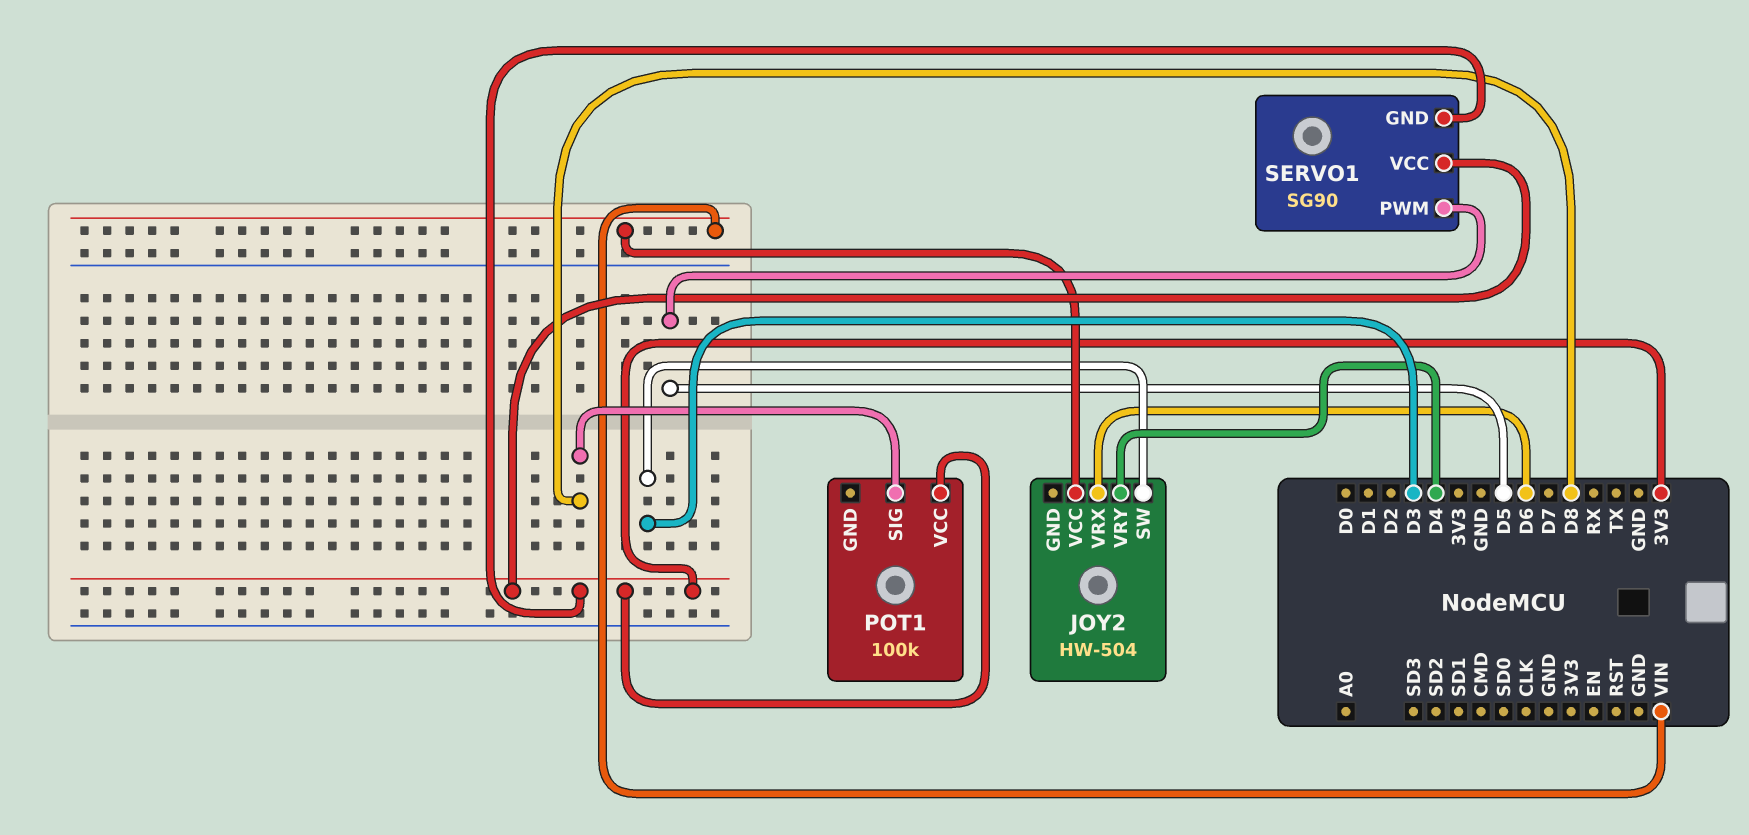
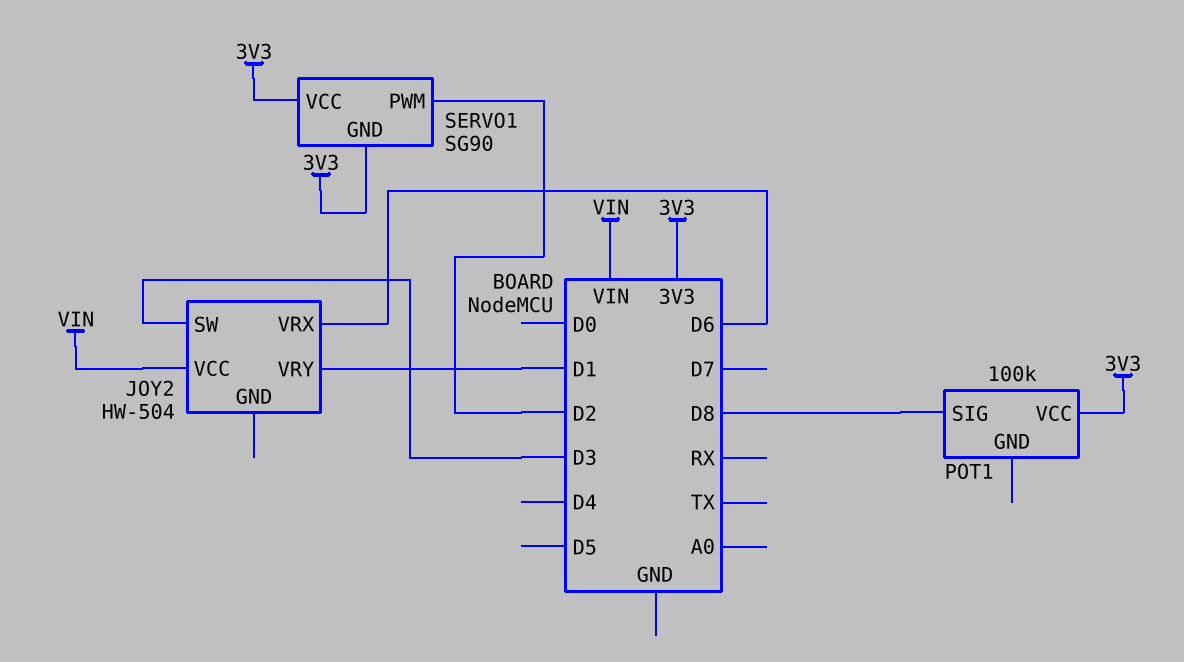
JOY2 pin VRY: D4 -> D1
SERVO1 pin PWM: D5 -> D2

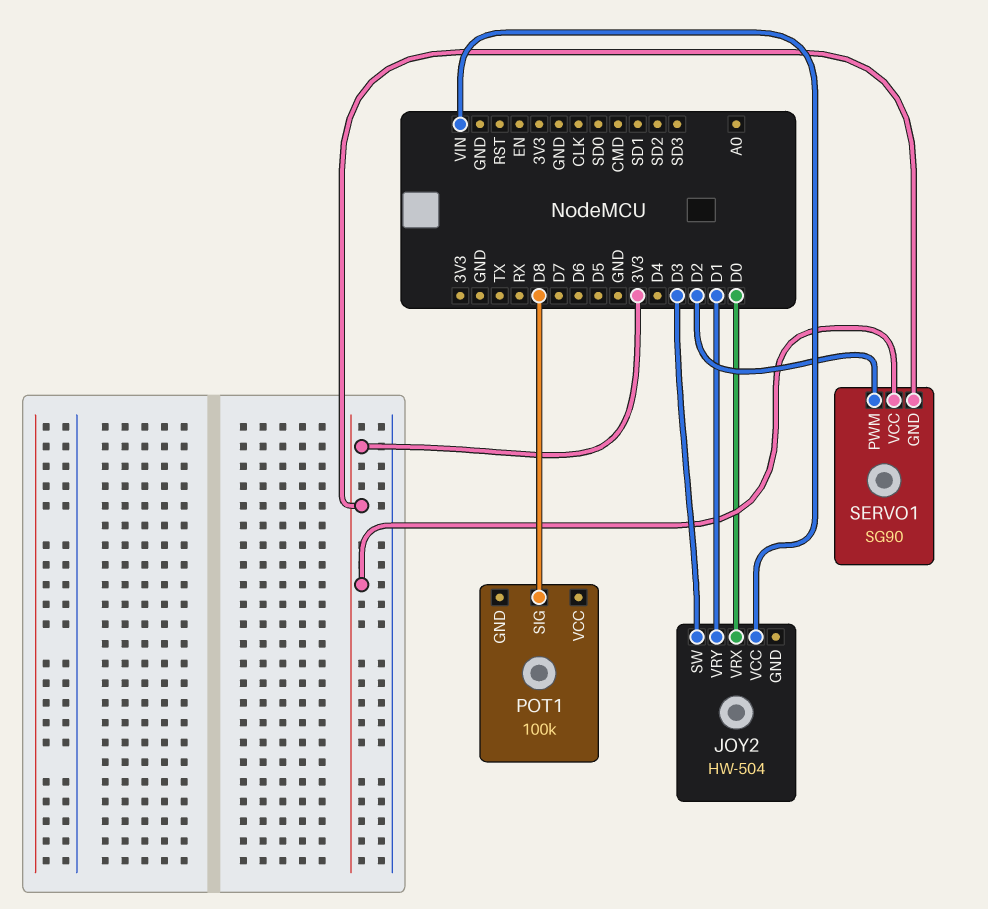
JOY2 pin VRX: D6 -> D0
POT1 pin VCC: 3V3 -> none

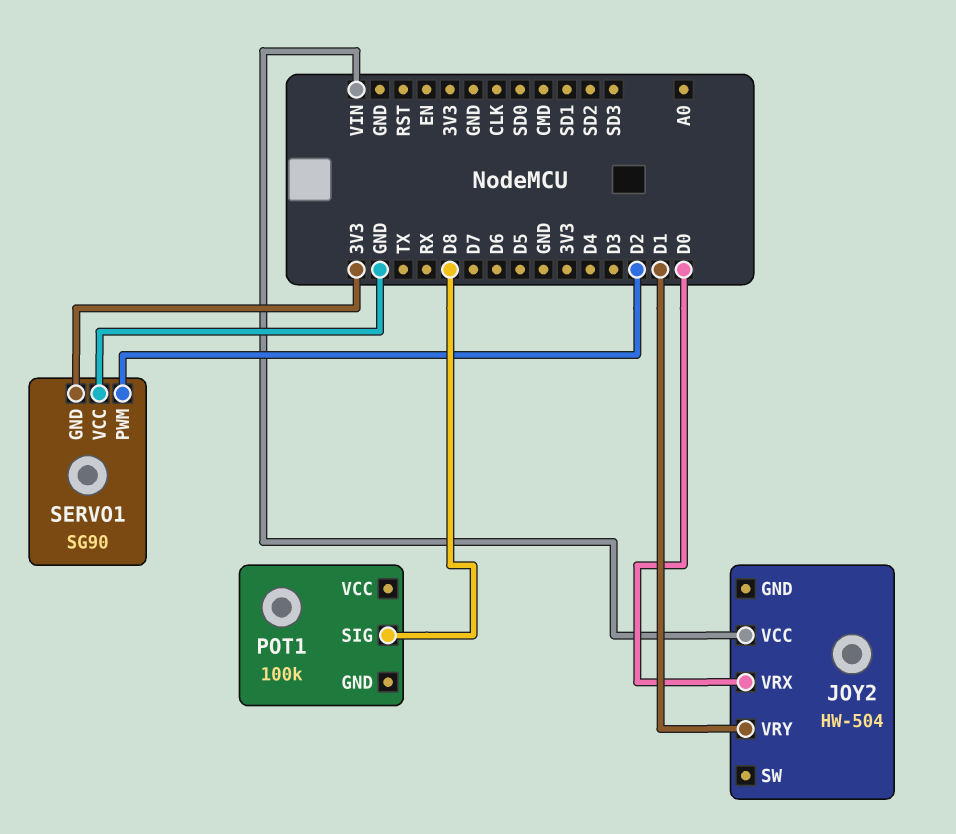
JOY2 pin SW: D3 -> none
SERVO1 pin VCC: 3V3 -> GND

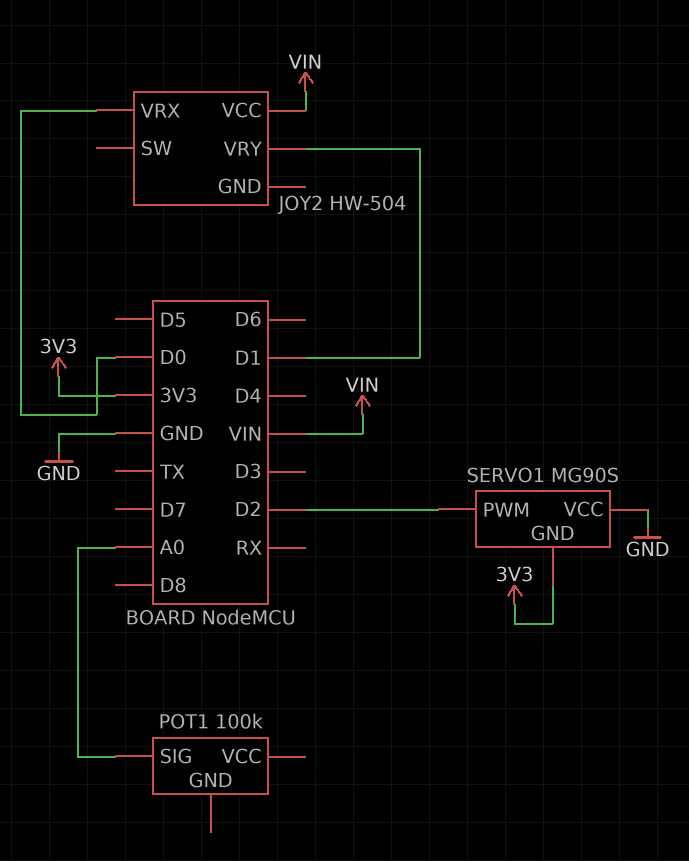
POT1 pin SIG: D8 -> A0
SERVO1: SG90 -> MG90S

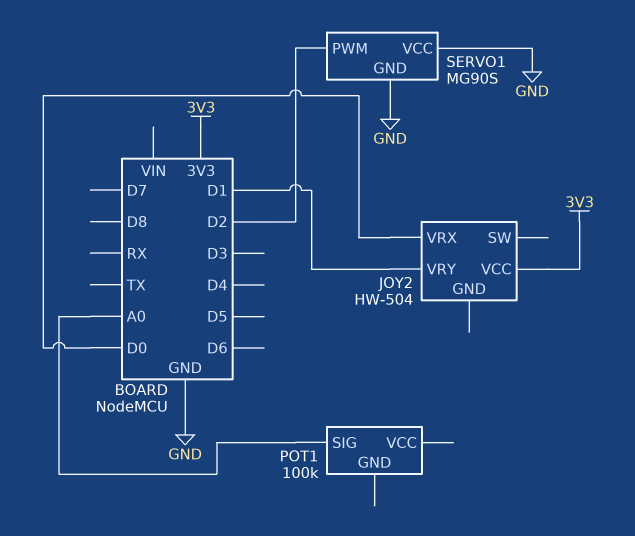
JOY2 pin VCC: VIN -> 3V3
SERVO1 pin GND: 3V3 -> GND

